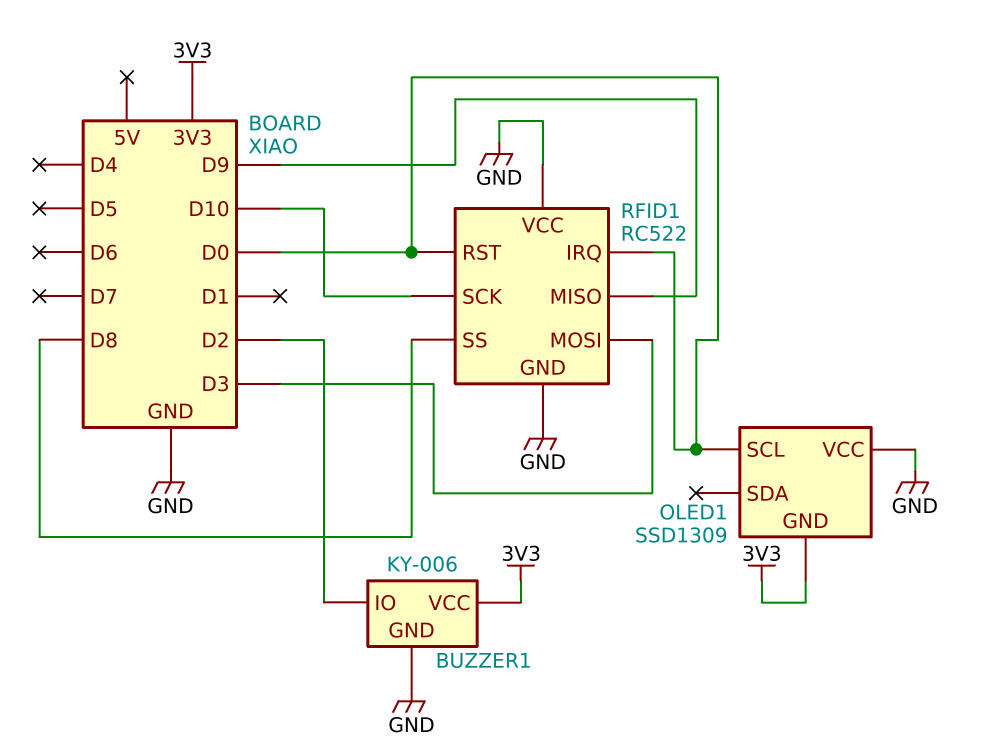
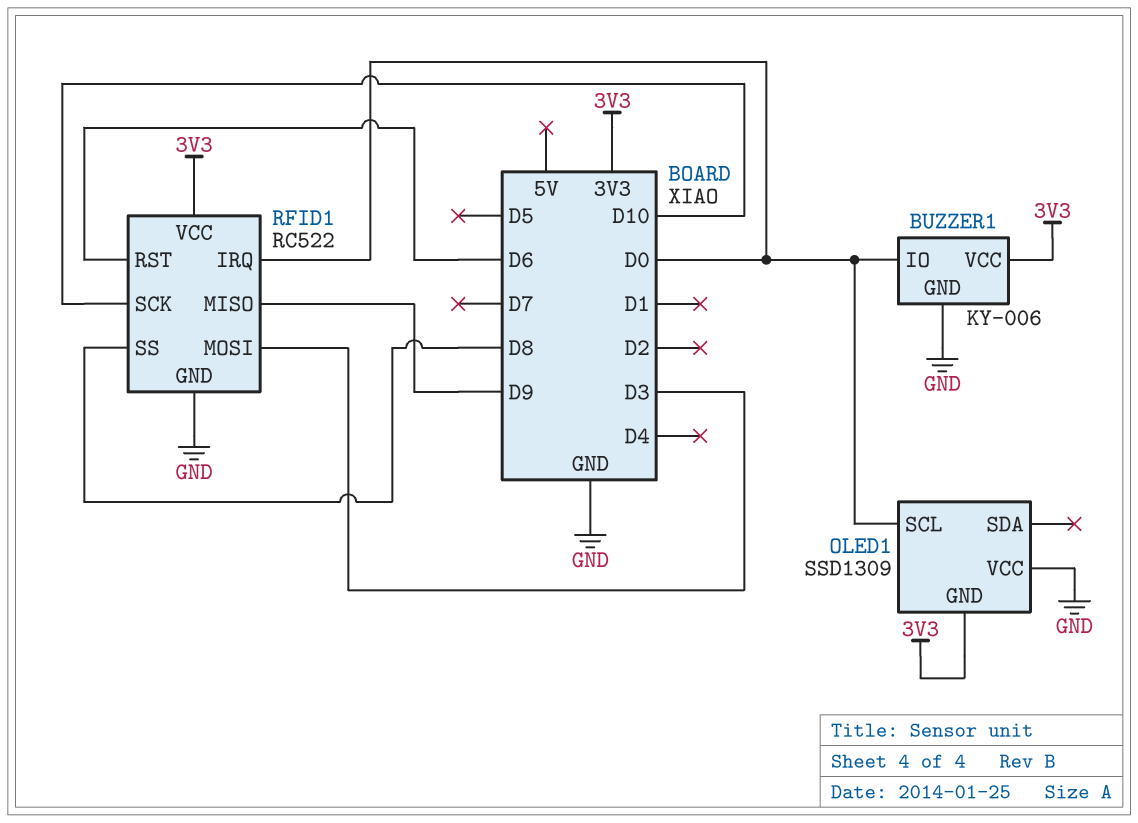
BUZZER1 pin IO: D2 -> D0
RFID1 pin RST: D0 -> D6
RFID1 pin VCC: GND -> 3V3

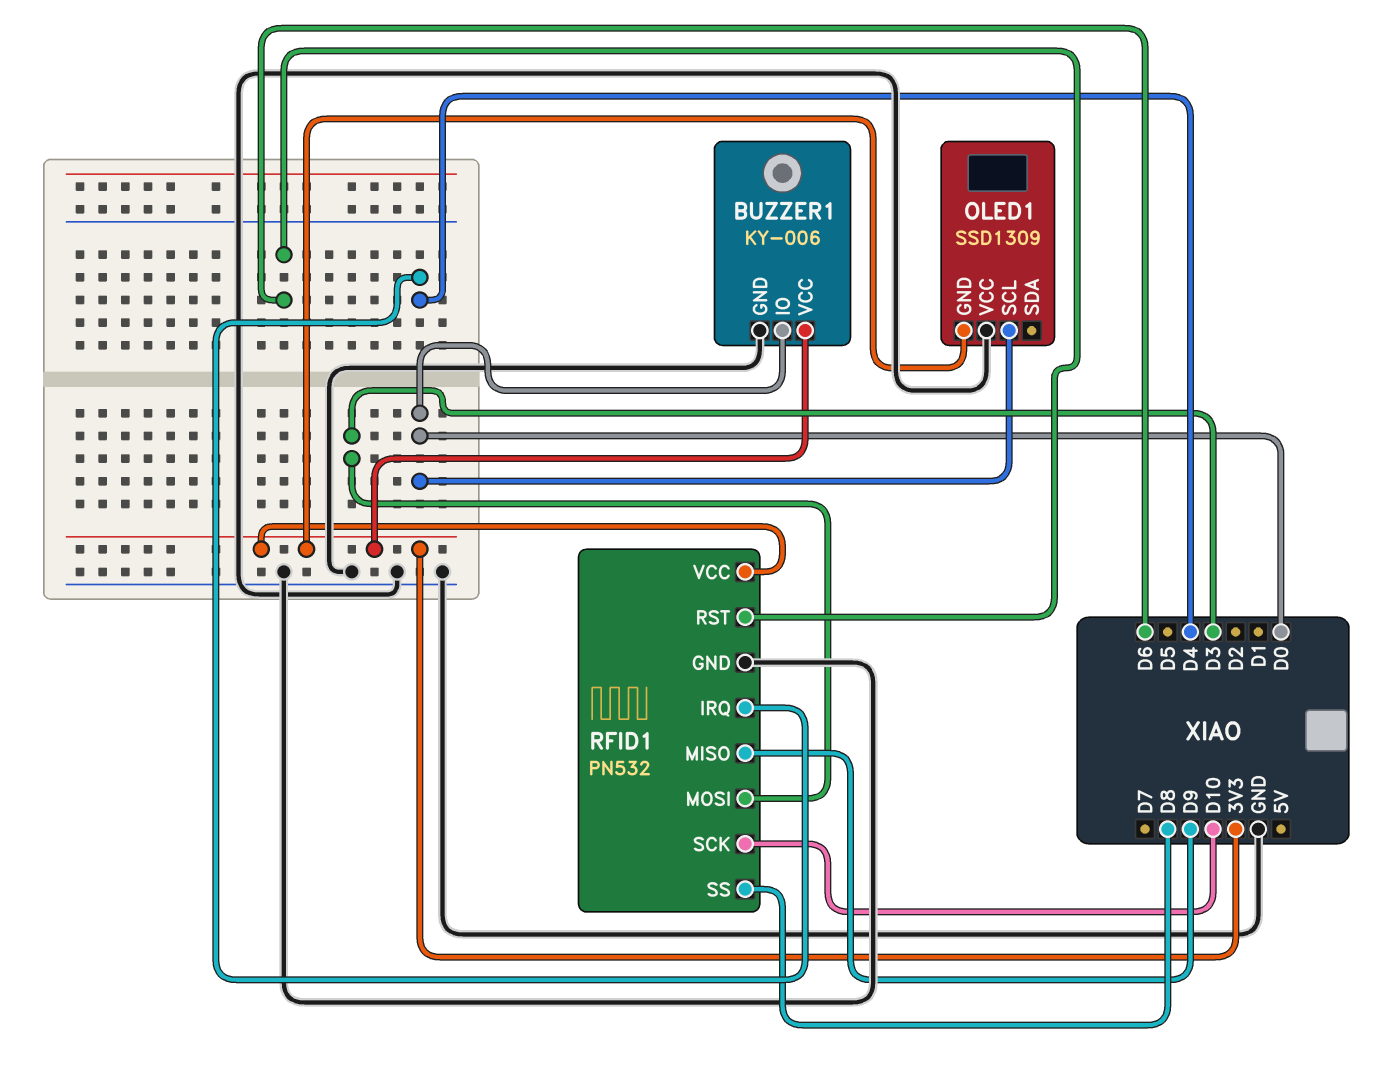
RFID1: RC522 -> PN532
RFID1 pin IRQ: D0 -> D4

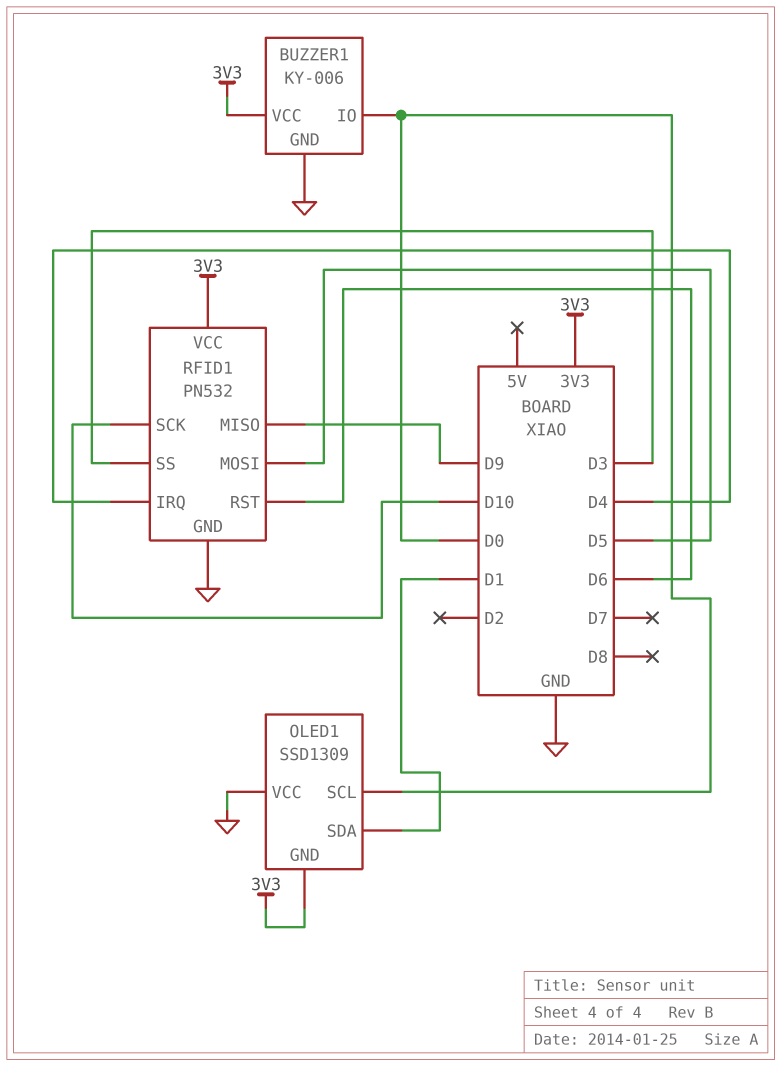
OLED1 pin SDA: none -> D1
RFID1 pin MOSI: D3 -> D5
RFID1 pin SS: D8 -> D3

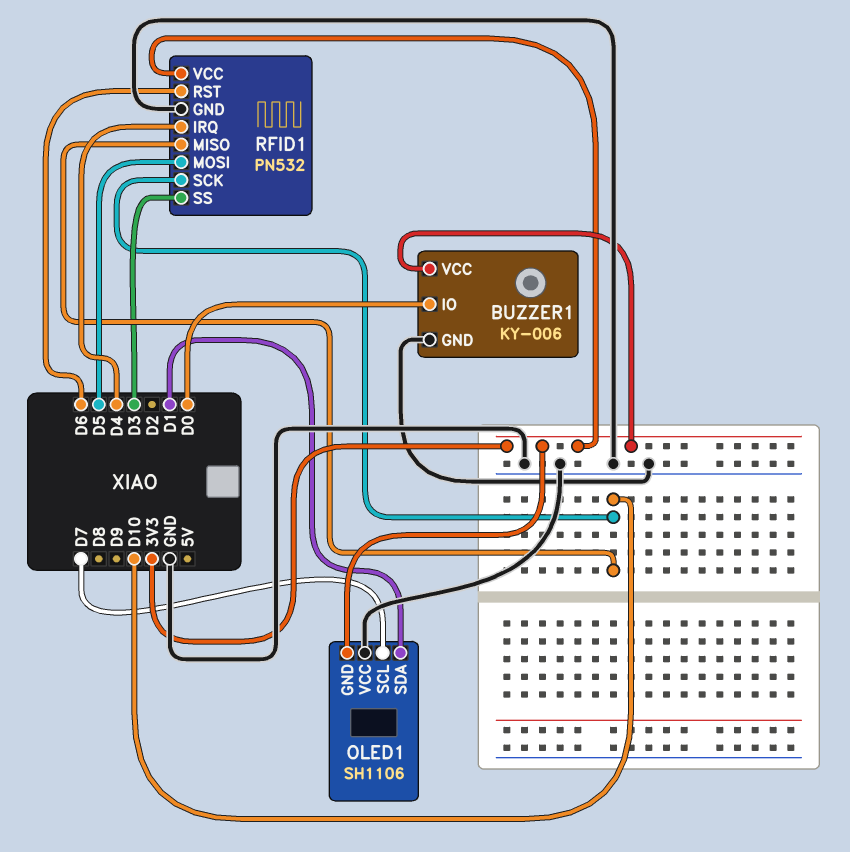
OLED1: SSD1309 -> SH1106
OLED1 pin SCL: D0 -> D7
RFID1 pin MISO: D9 -> D10

